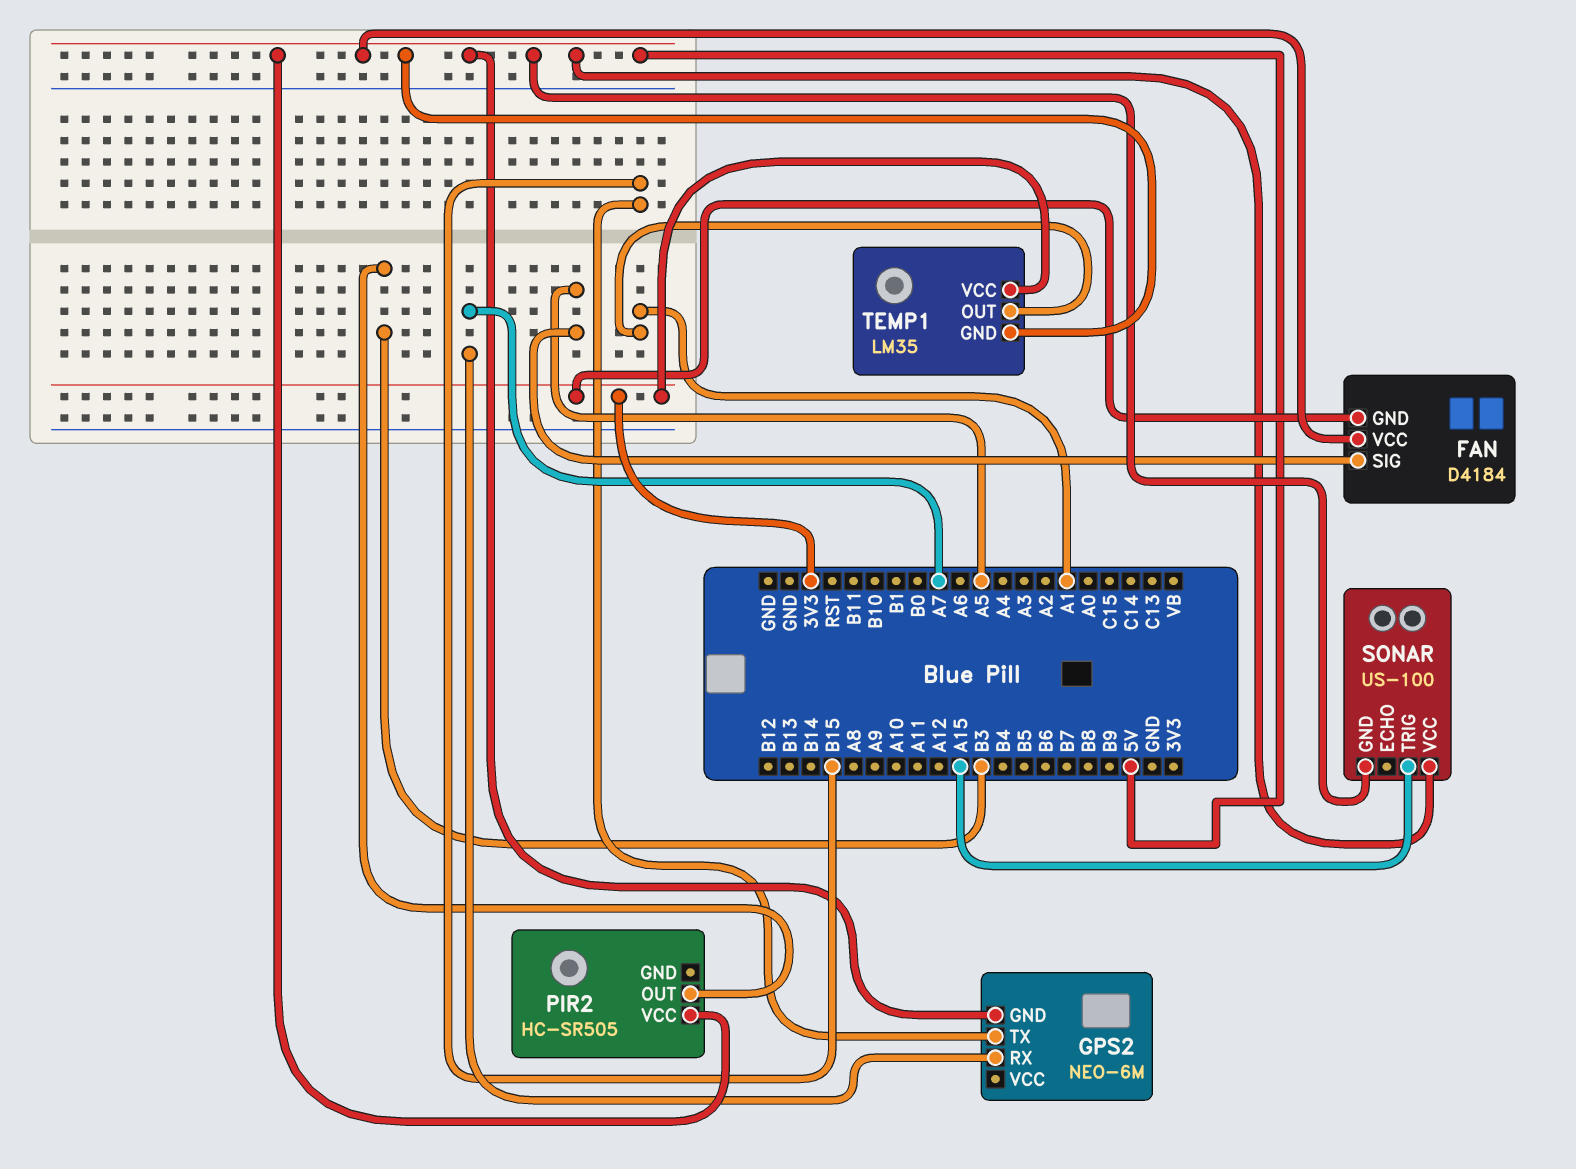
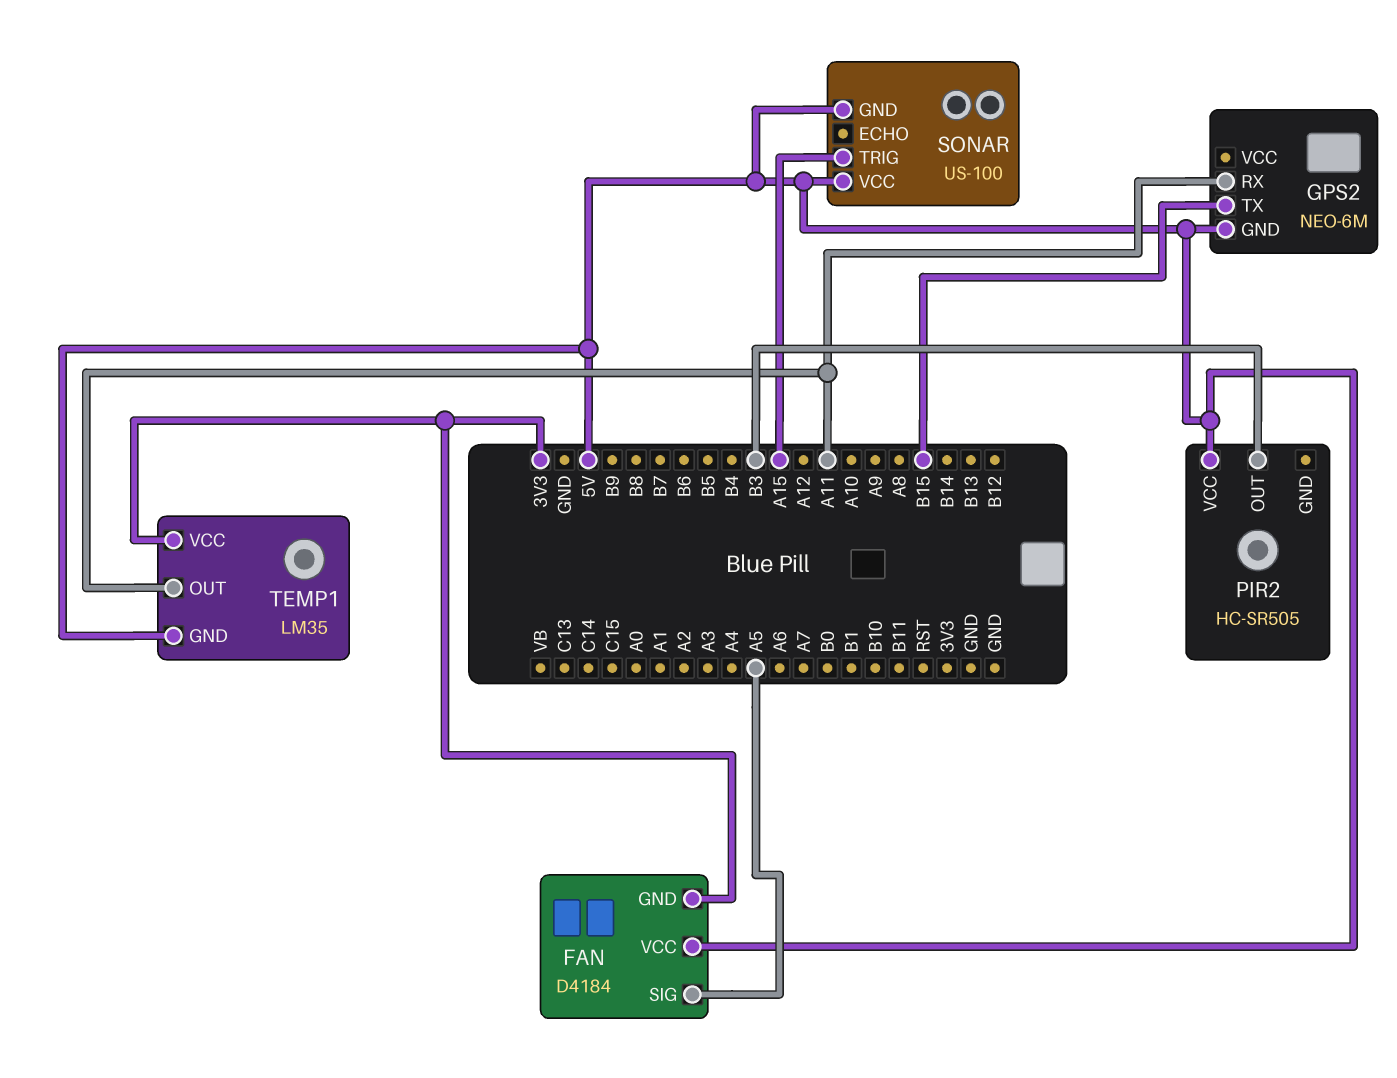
GPS2 pin RX: A7 -> A11
TEMP1 pin OUT: A1 -> A11

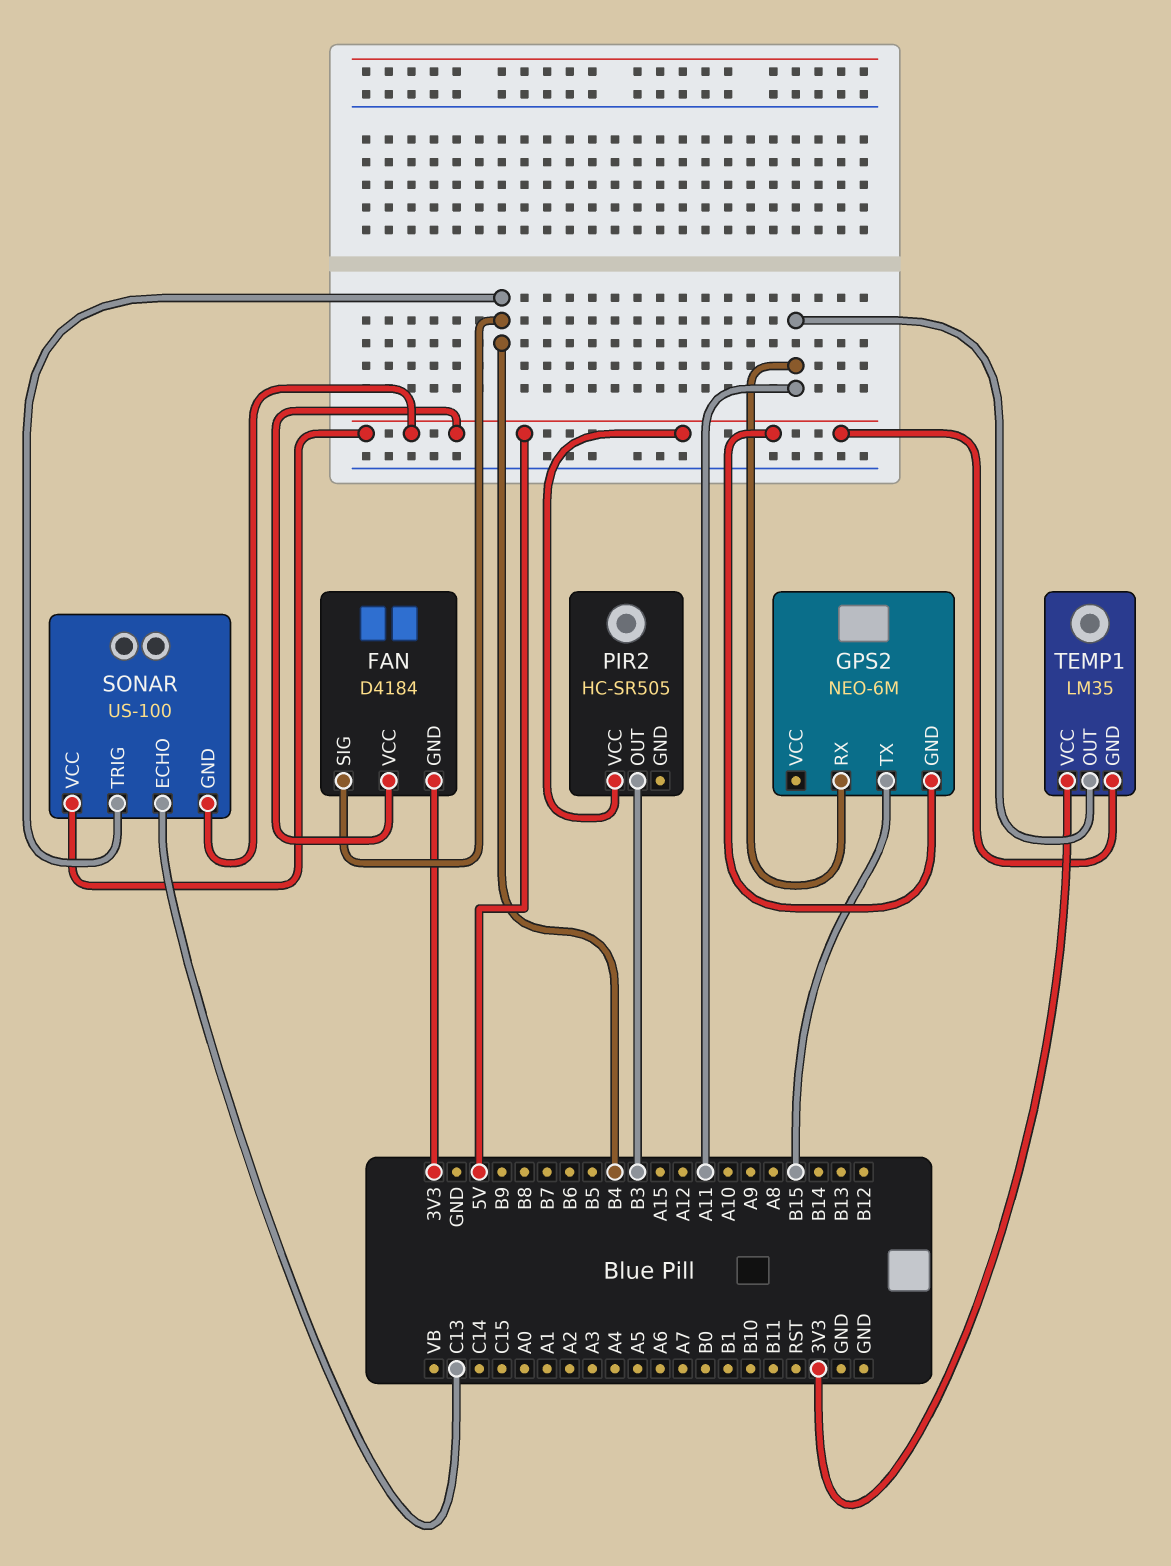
FAN pin SIG: A5 -> B4
SONAR pin ECHO: none -> C13
SONAR pin TRIG: A15 -> B4

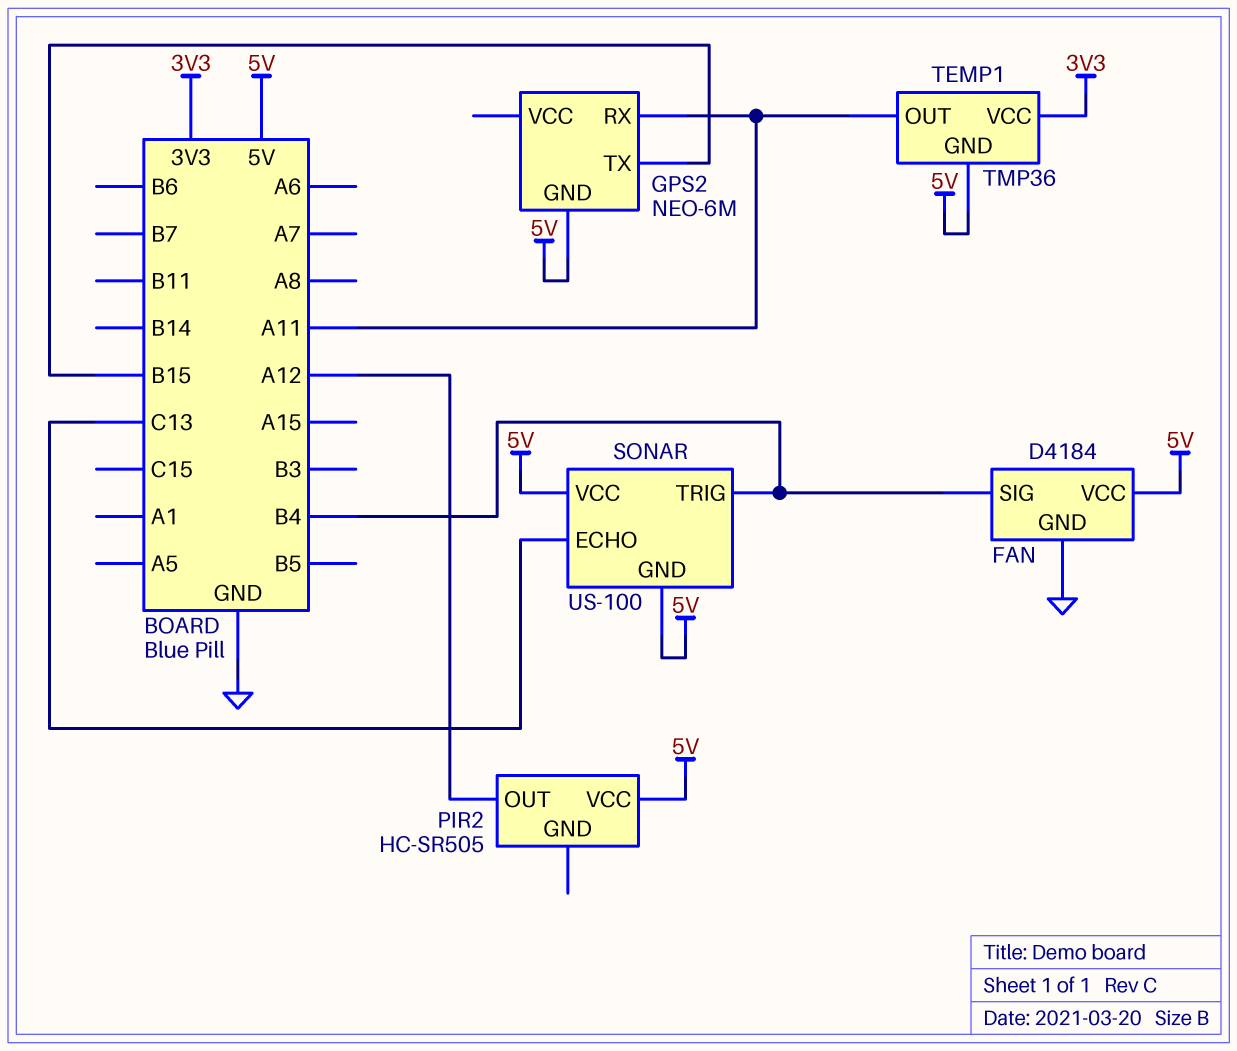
FAN pin GND: 3V3 -> GND
PIR2 pin OUT: B3 -> A12
TEMP1: LM35 -> TMP36

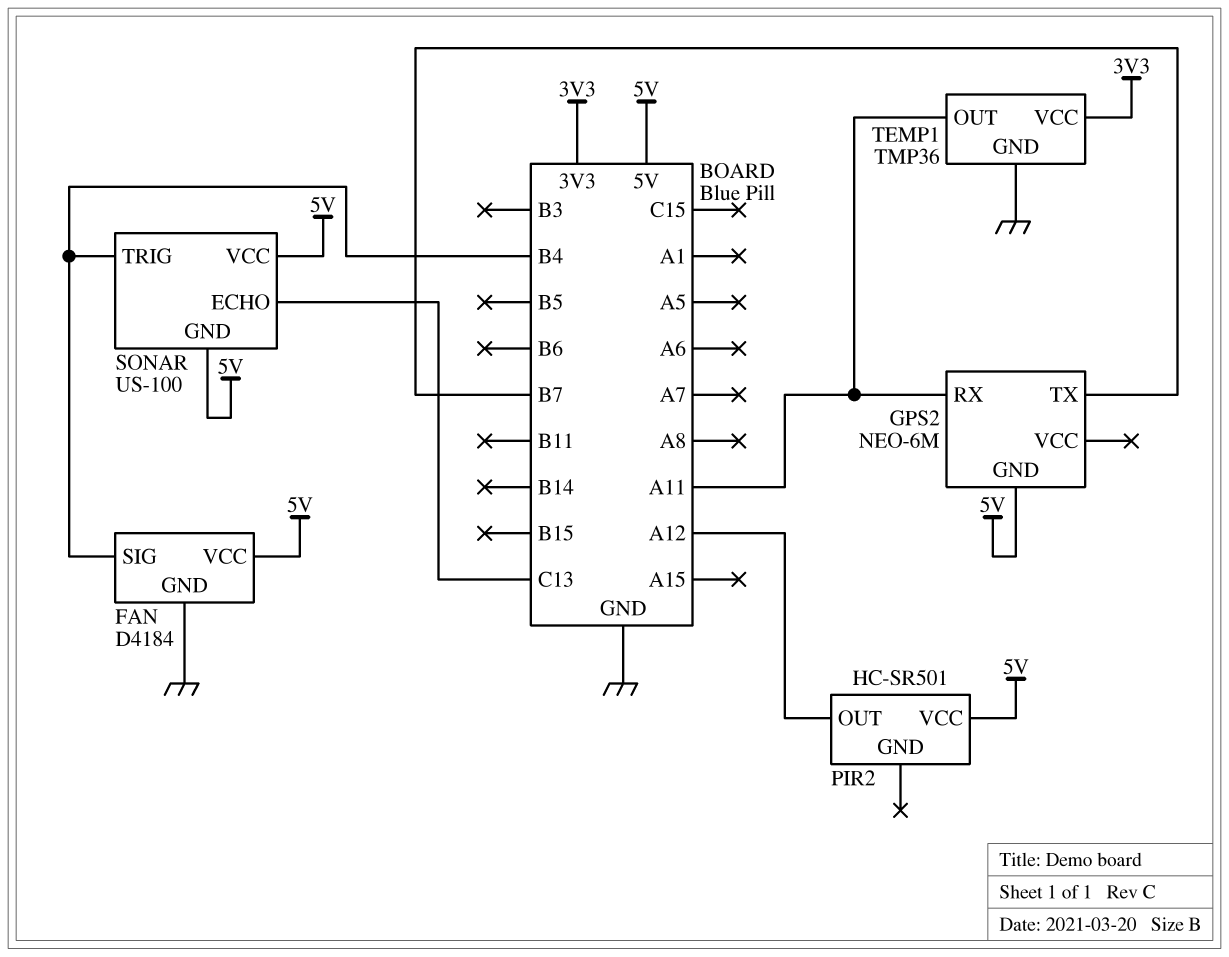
GPS2 pin TX: B15 -> B7
PIR2: HC-SR505 -> HC-SR501
TEMP1 pin GND: 5V -> GND

